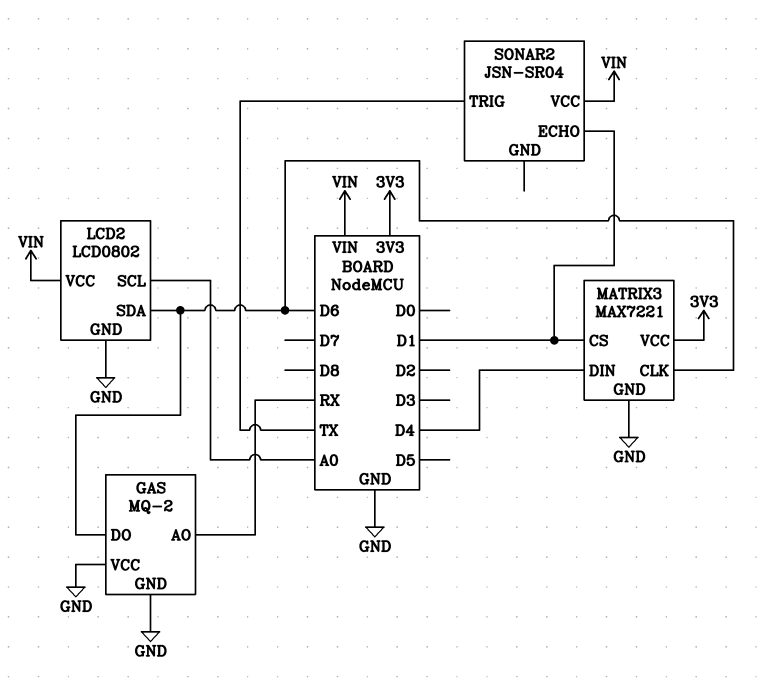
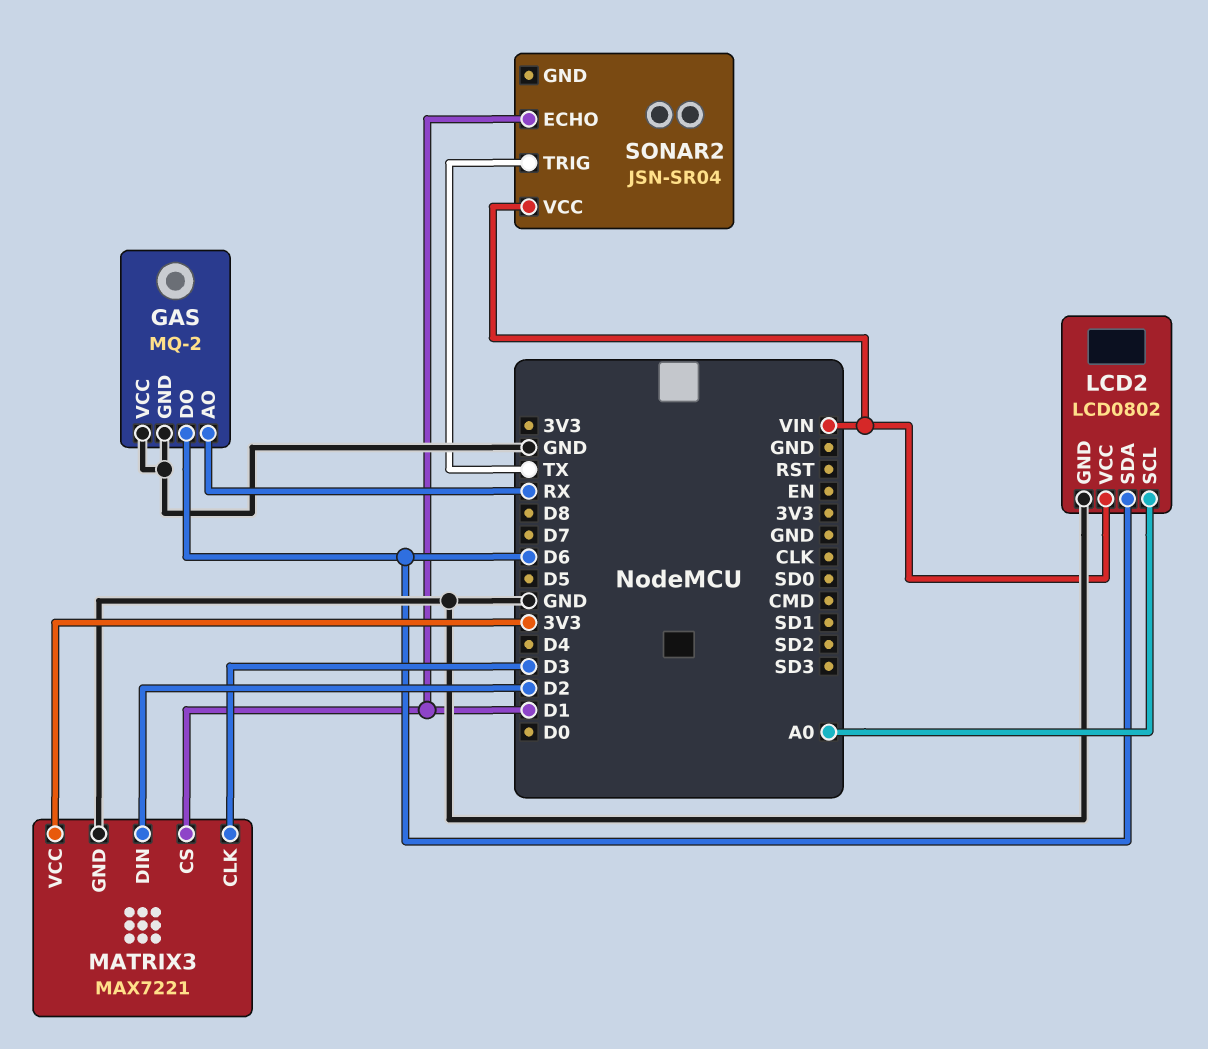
MATRIX3 pin CLK: D6 -> D3
MATRIX3 pin DIN: D4 -> D2

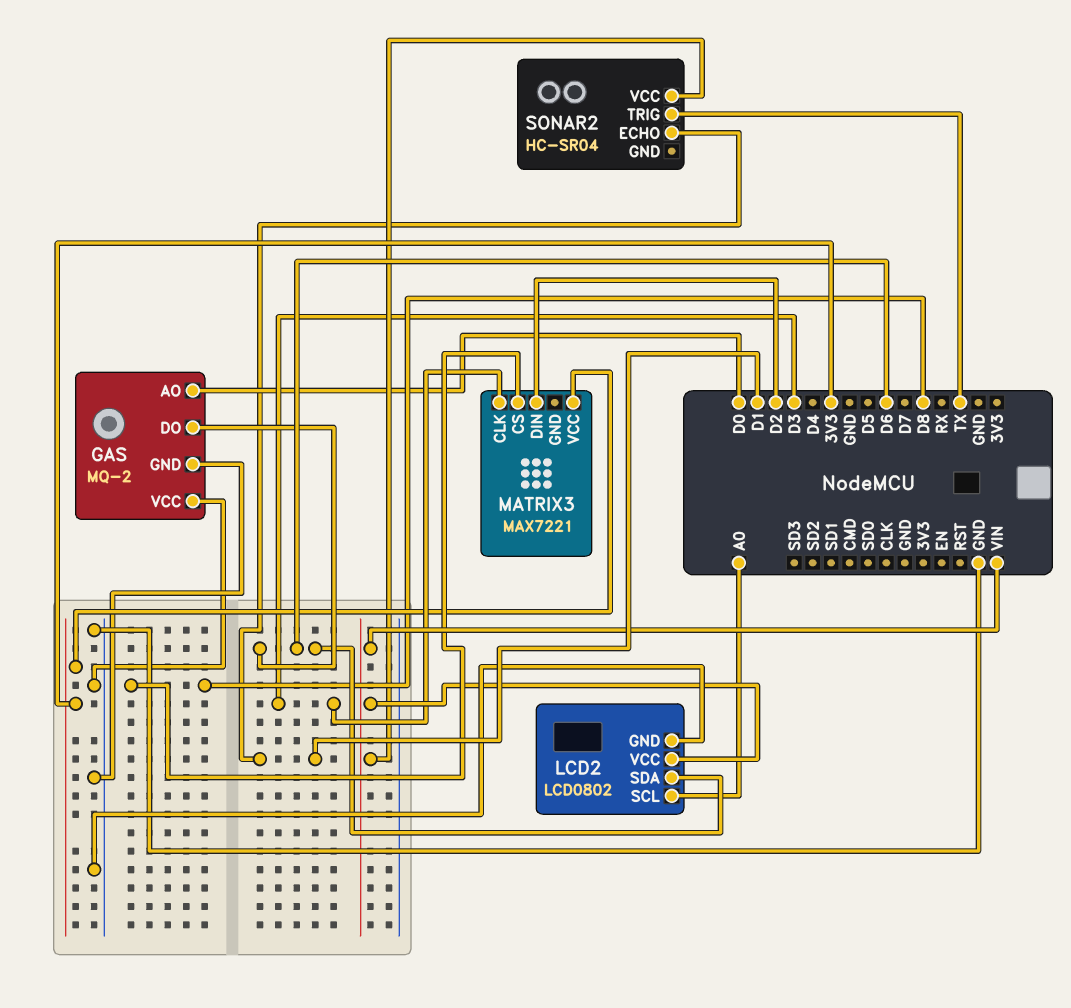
GAS pin AO: RX -> D0
MATRIX3 pin CS: D1 -> D8
MATRIX3 pin GND: GND -> none
SONAR2: JSN-SR04 -> HC-SR04

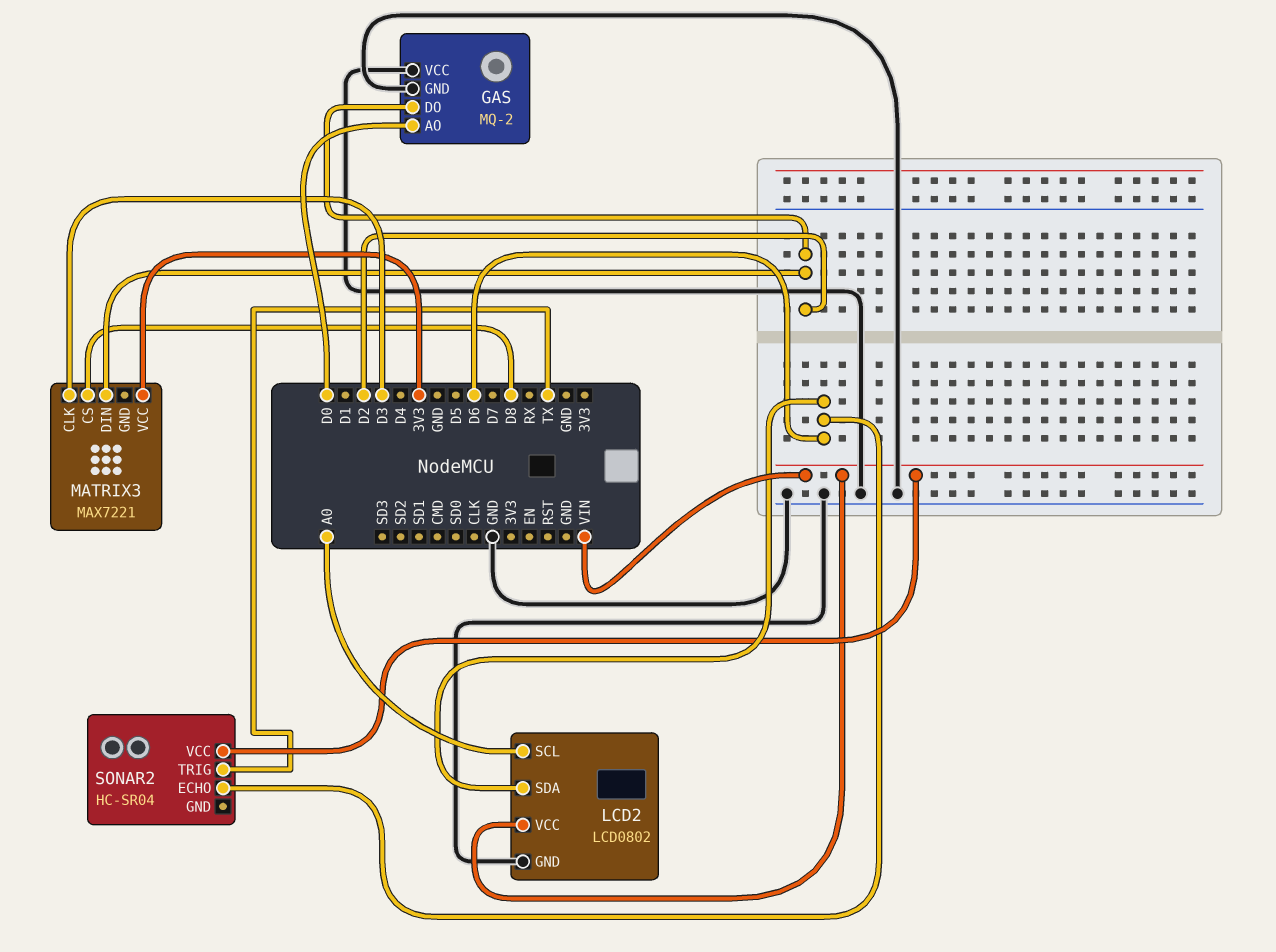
GAS pin DO: D6 -> D2
SONAR2 pin ECHO: D1 -> D6

